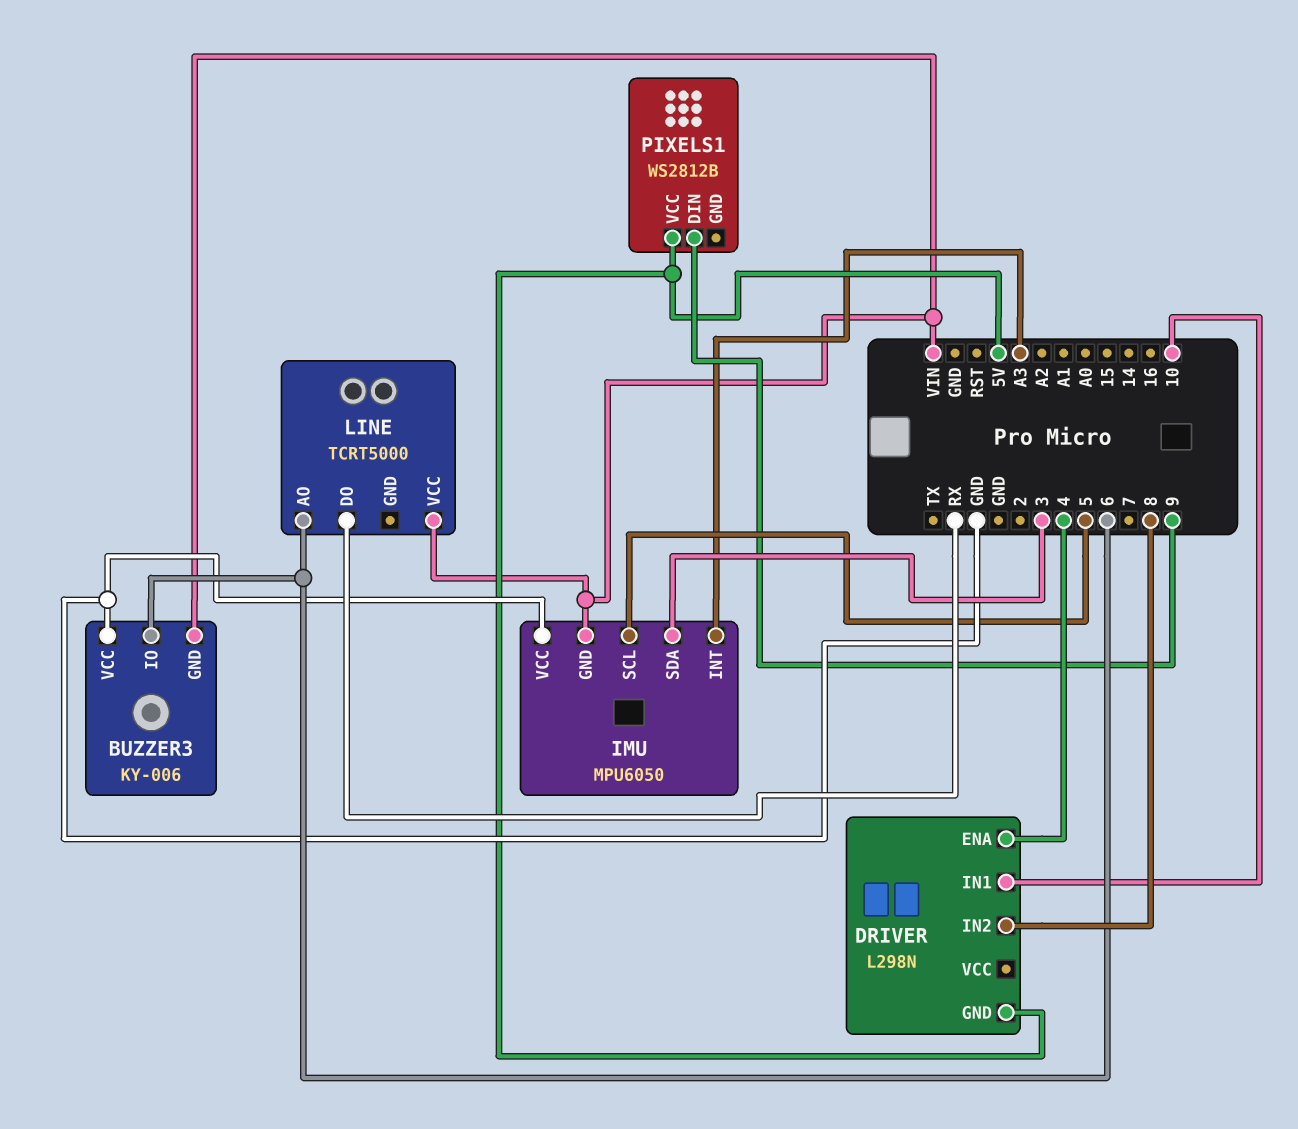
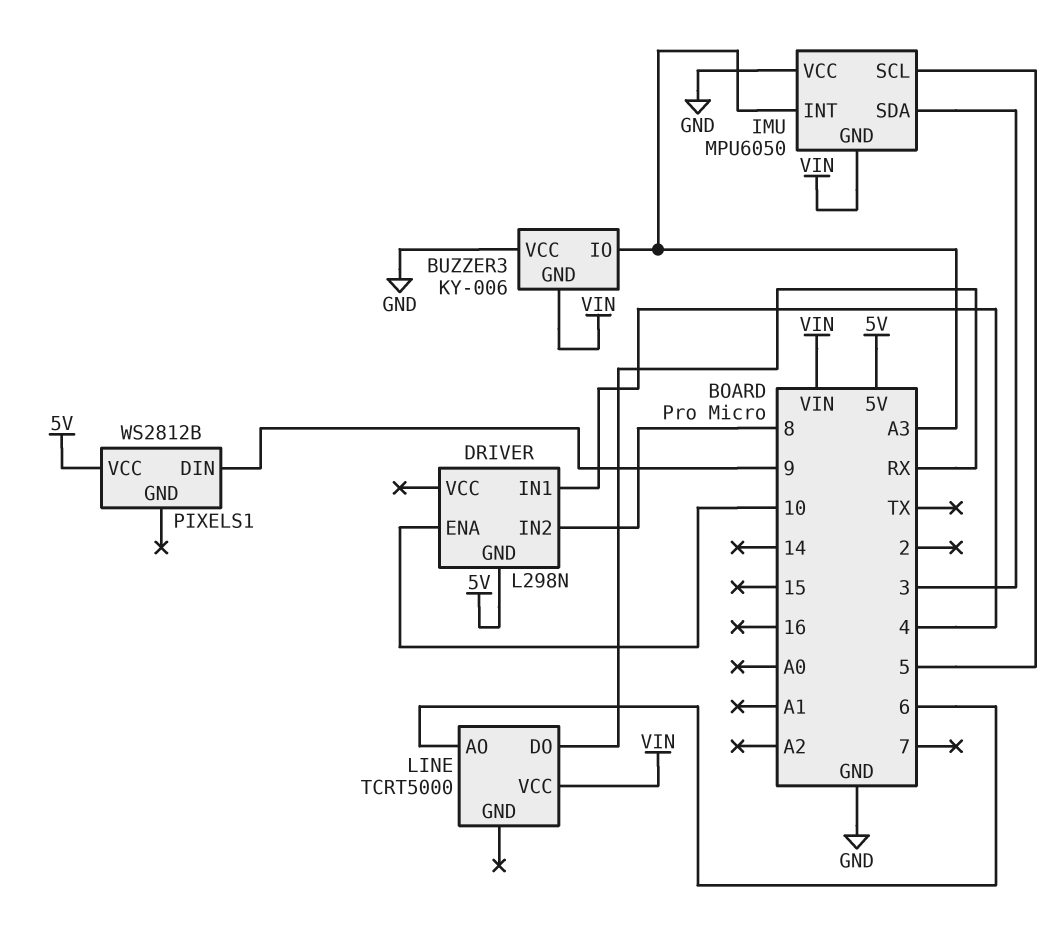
BUZZER3 pin IO: 6 -> A3
DRIVER pin ENA: 4 -> 10
DRIVER pin IN1: 10 -> 4

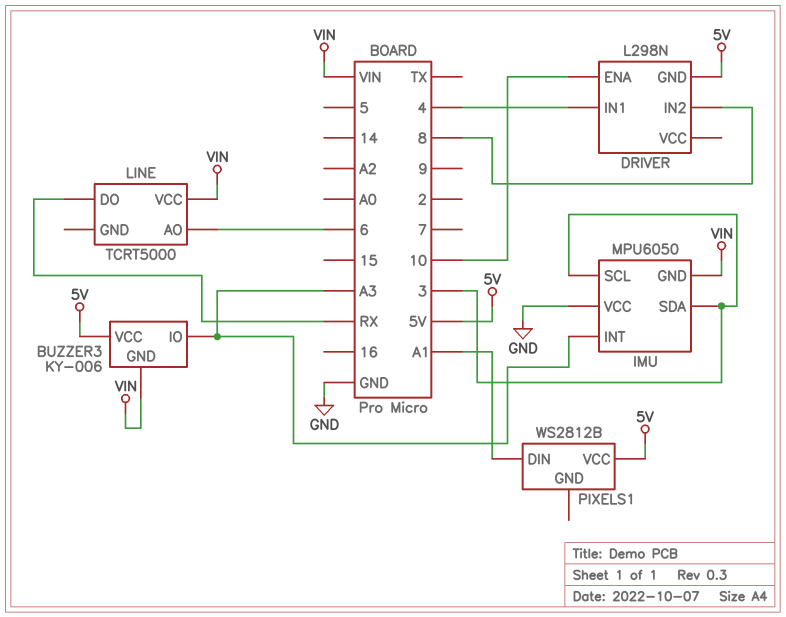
BUZZER3 pin VCC: GND -> 5V
IMU pin SCL: 5 -> 3
PIXELS1 pin DIN: 9 -> A1

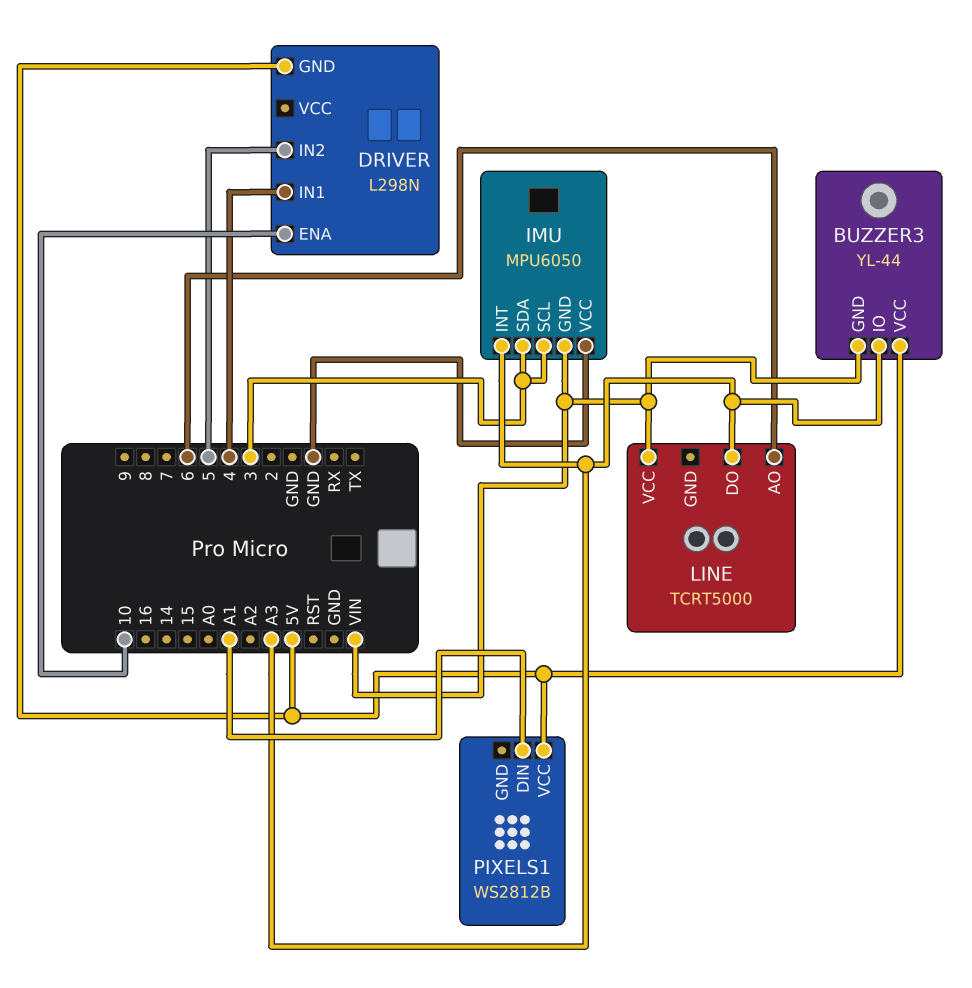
BUZZER3: KY-006 -> YL-44
DRIVER pin IN2: 8 -> 5
LINE pin DO: RX -> A3

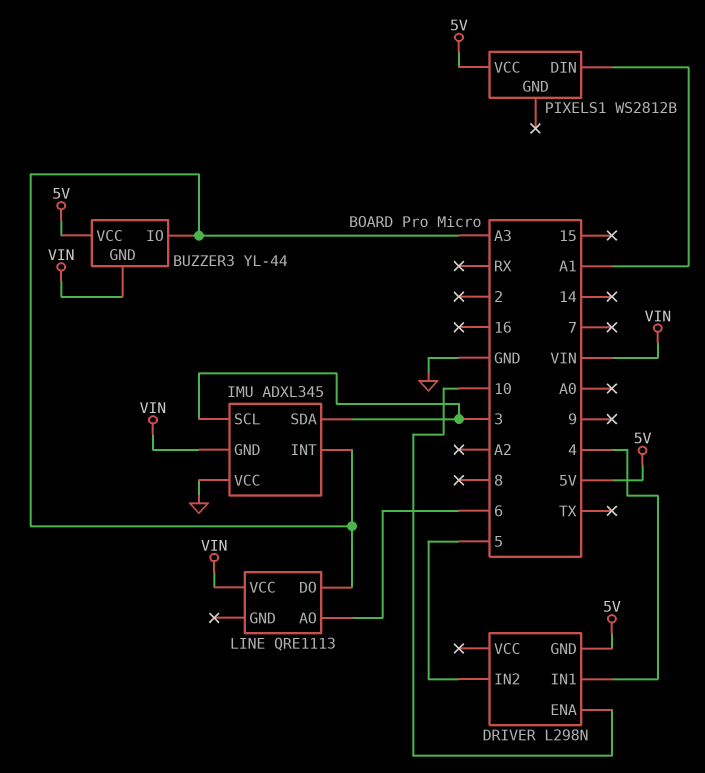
IMU: MPU6050 -> ADXL345
LINE: TCRT5000 -> QRE1113

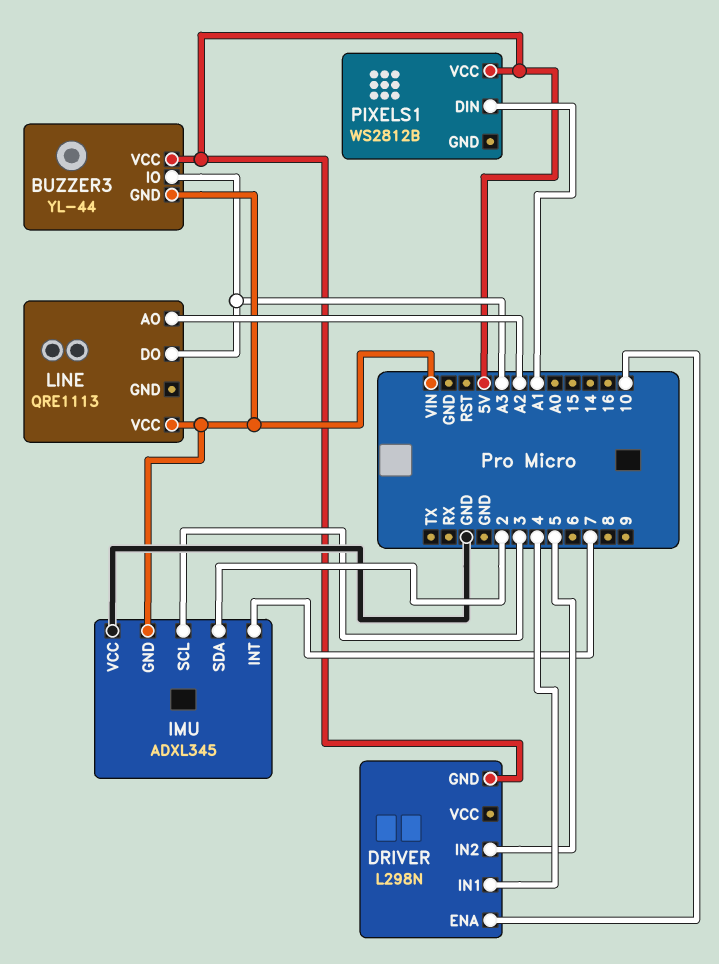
IMU pin INT: A3 -> 7
IMU pin SDA: 3 -> 2
LINE pin AO: 6 -> A2

